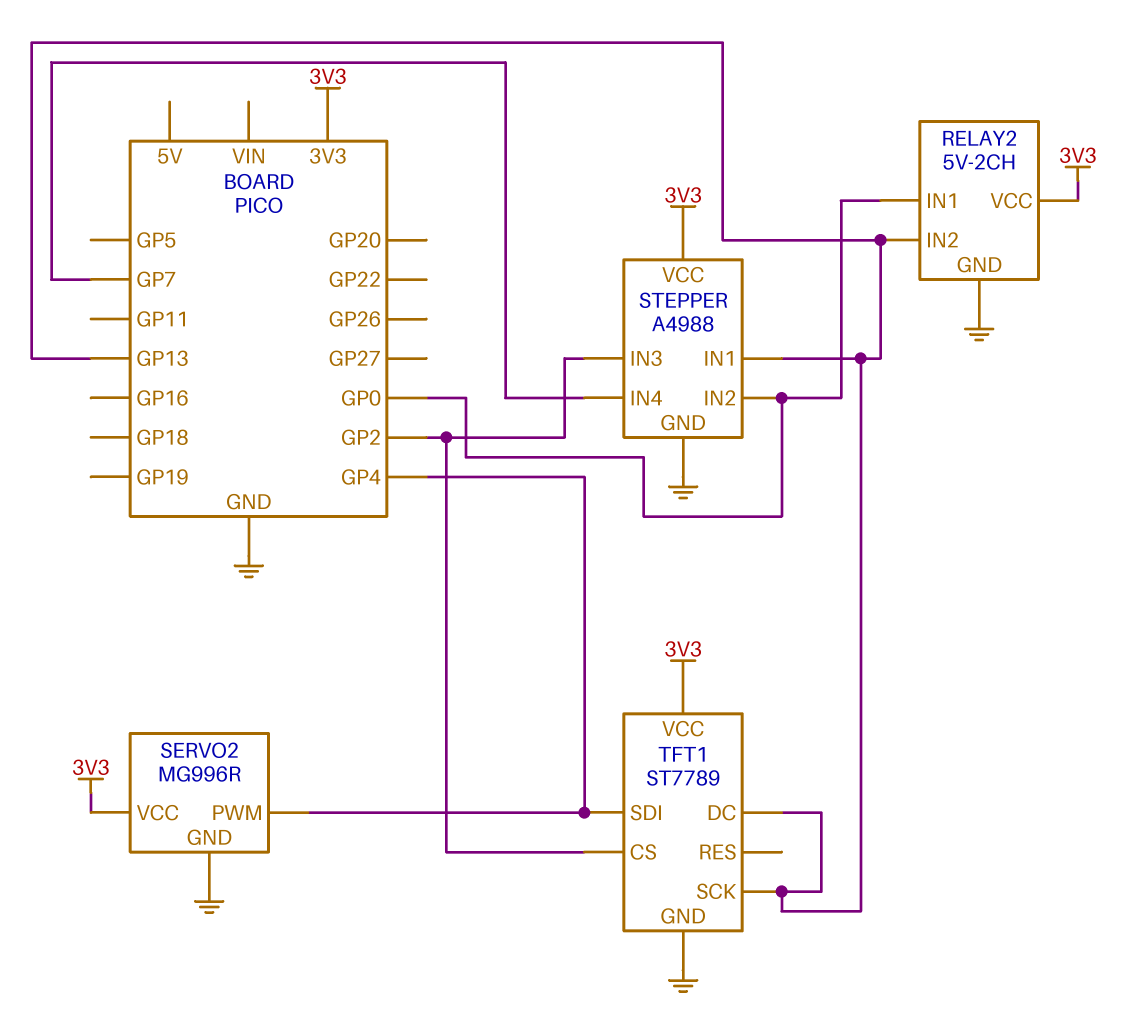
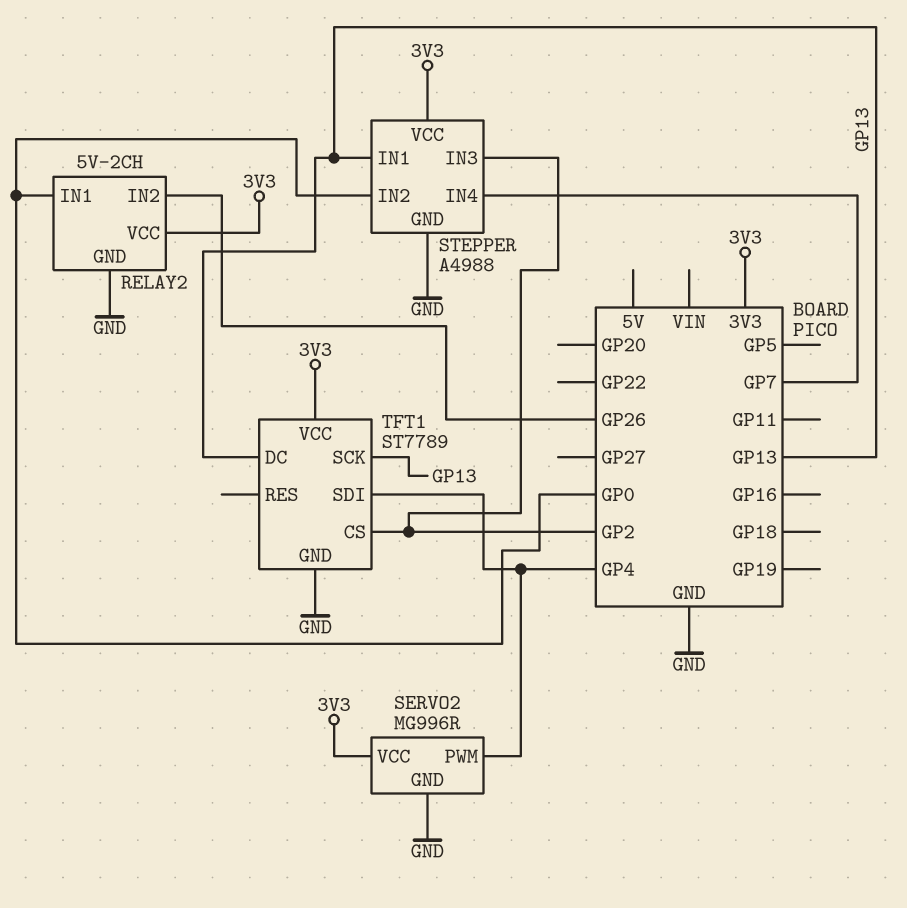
RELAY2 pin IN2: GP13 -> GP26

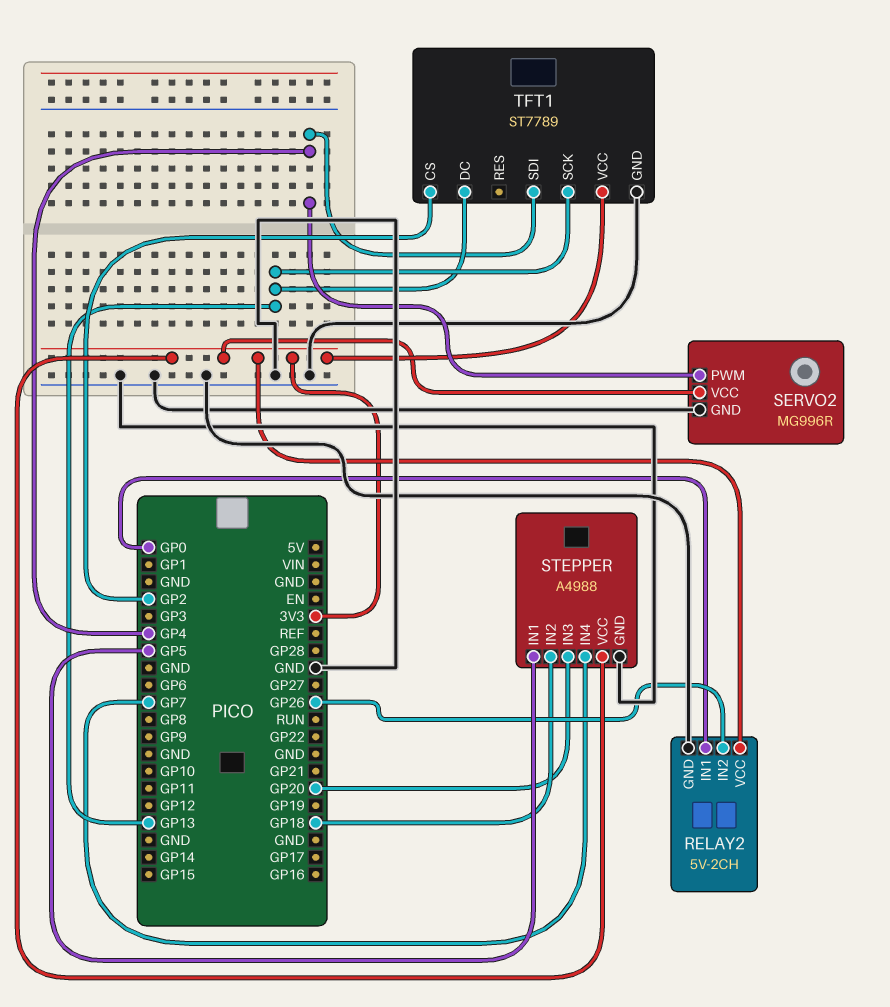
STEPPER pin IN1: GP13 -> GP5
STEPPER pin IN2: GP0 -> GP18
STEPPER pin IN3: GP2 -> GP20

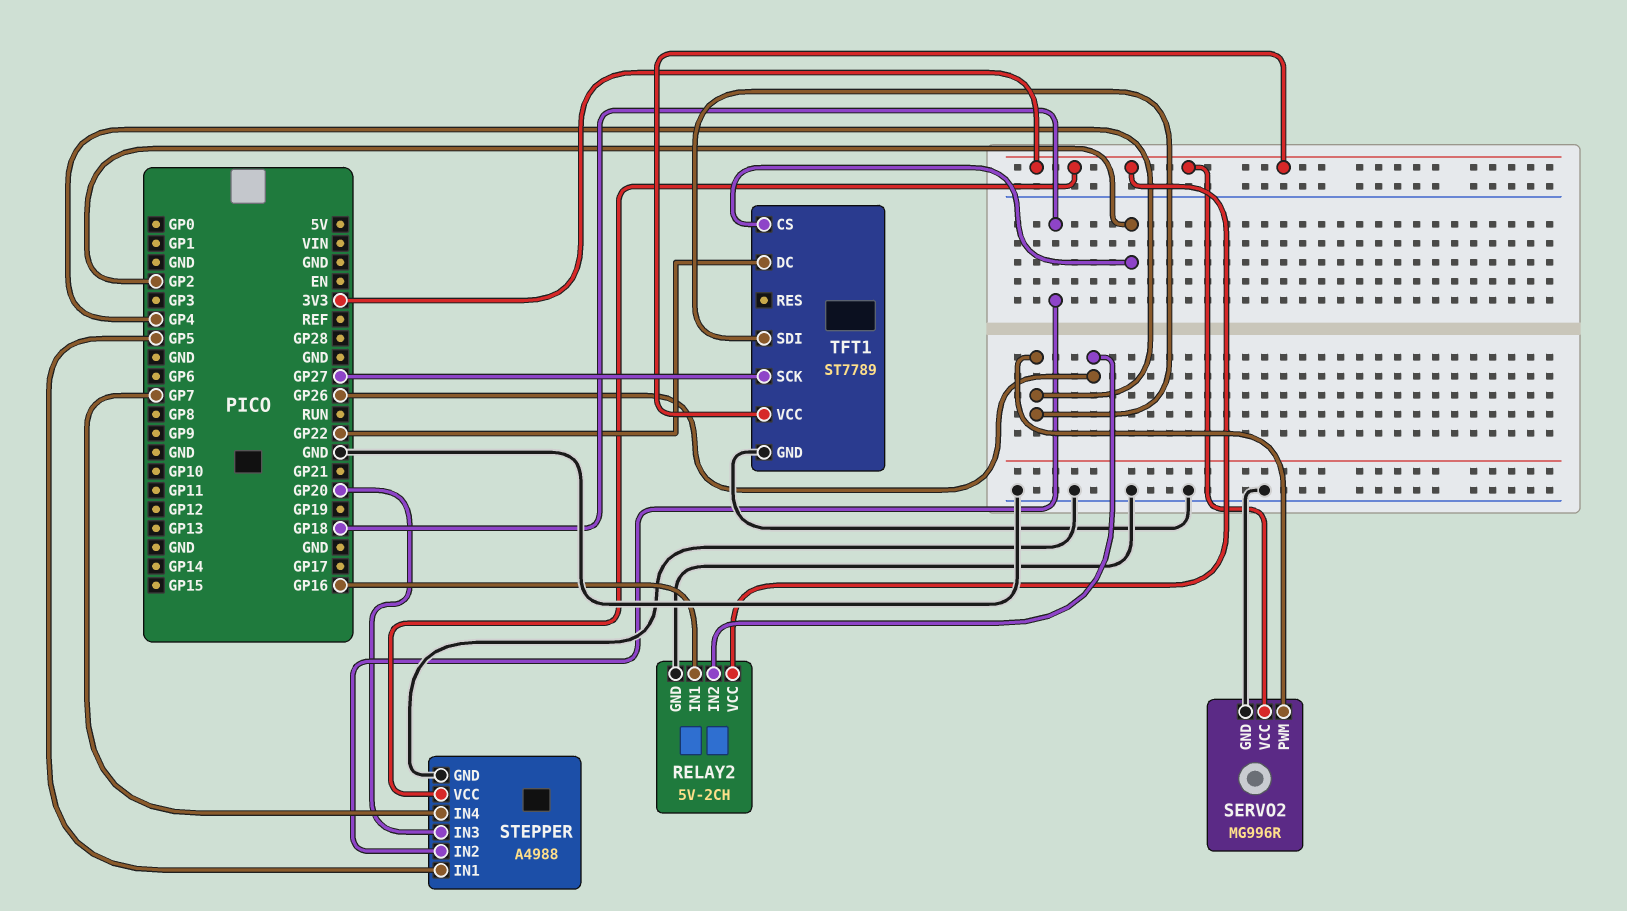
RELAY2 pin IN1: GP0 -> GP16
TFT1 pin DC: GP13 -> GP22
TFT1 pin SCK: GP13 -> GP27

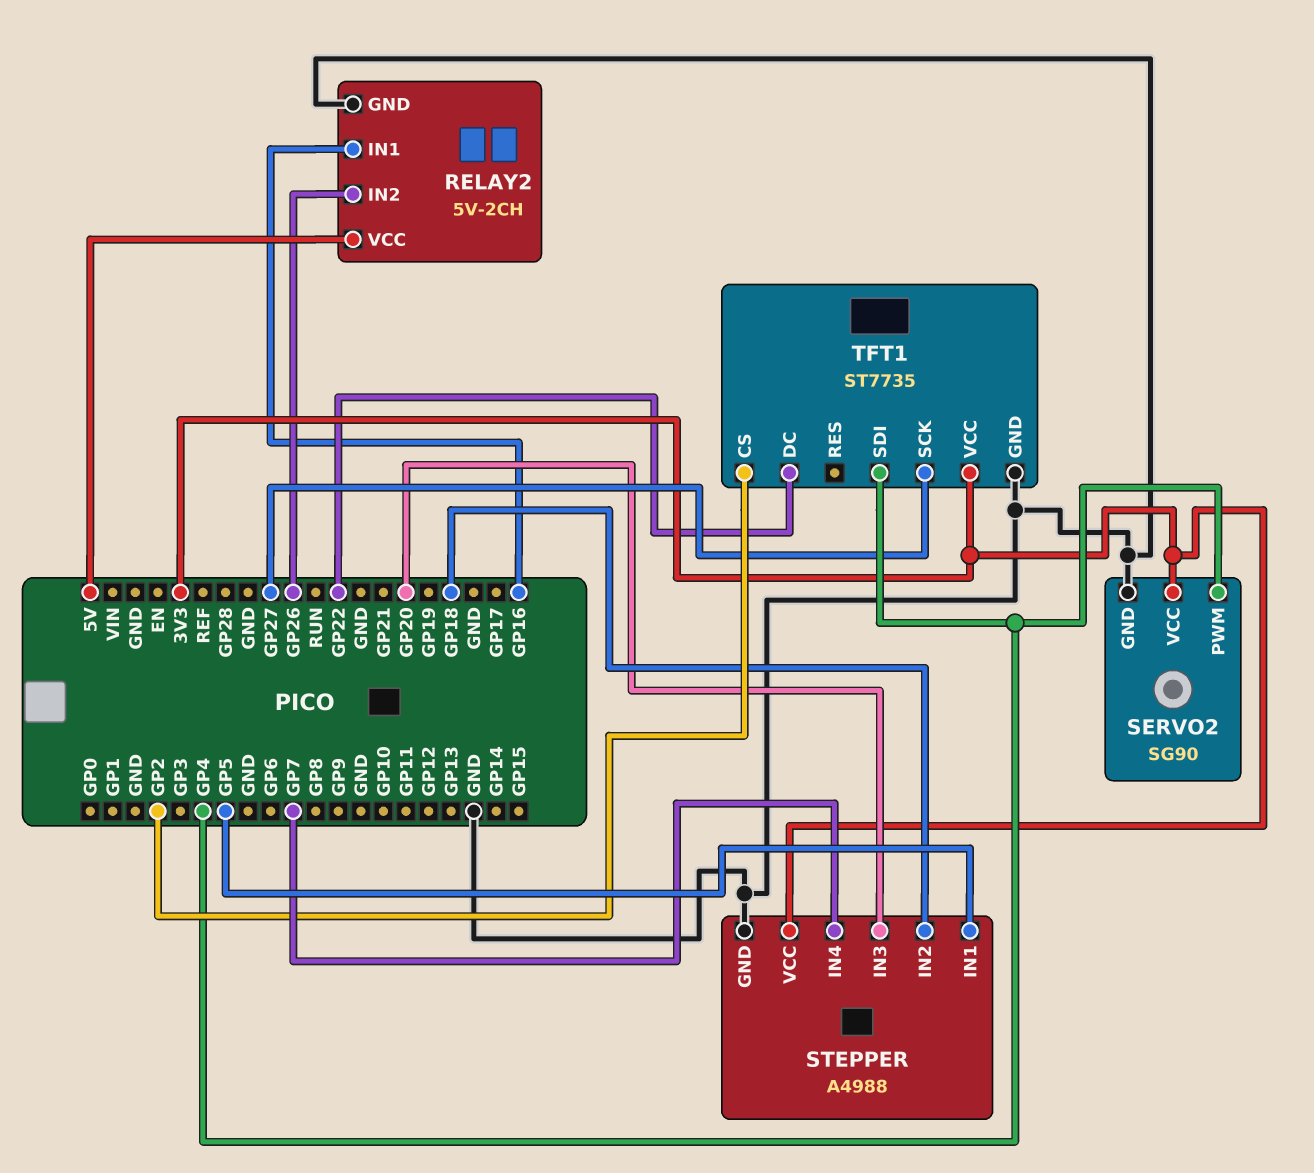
RELAY2 pin VCC: 3V3 -> 5V
SERVO2: MG996R -> SG90
TFT1: ST7789 -> ST7735

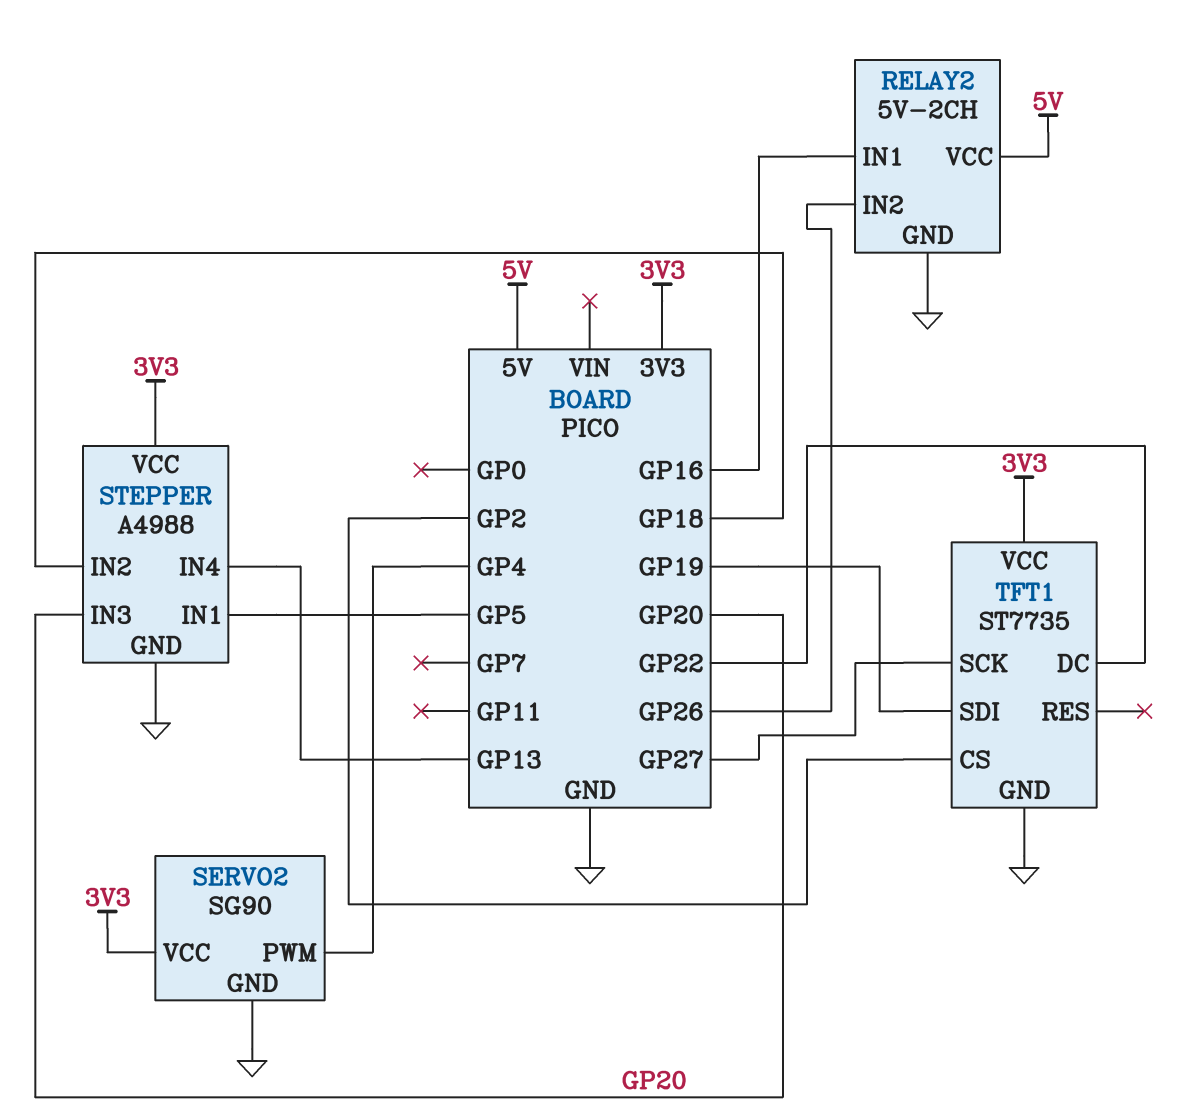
STEPPER pin IN4: GP7 -> GP13
TFT1 pin SDI: GP4 -> GP19

